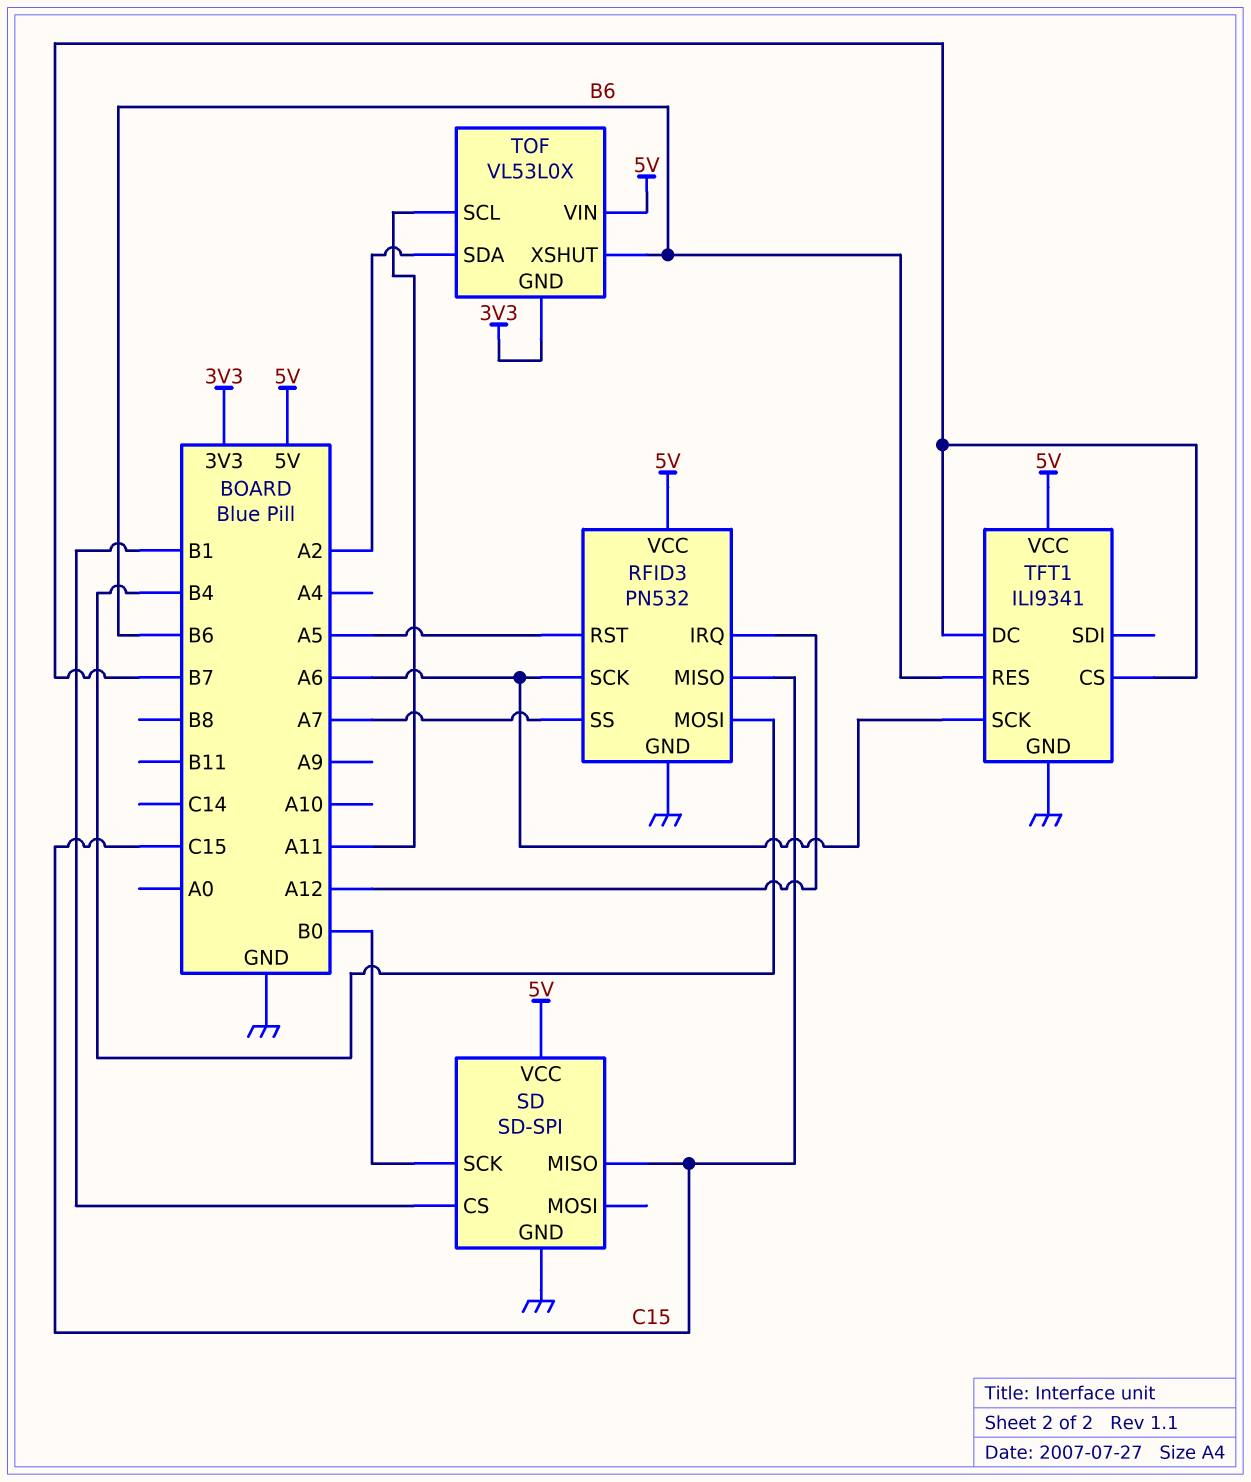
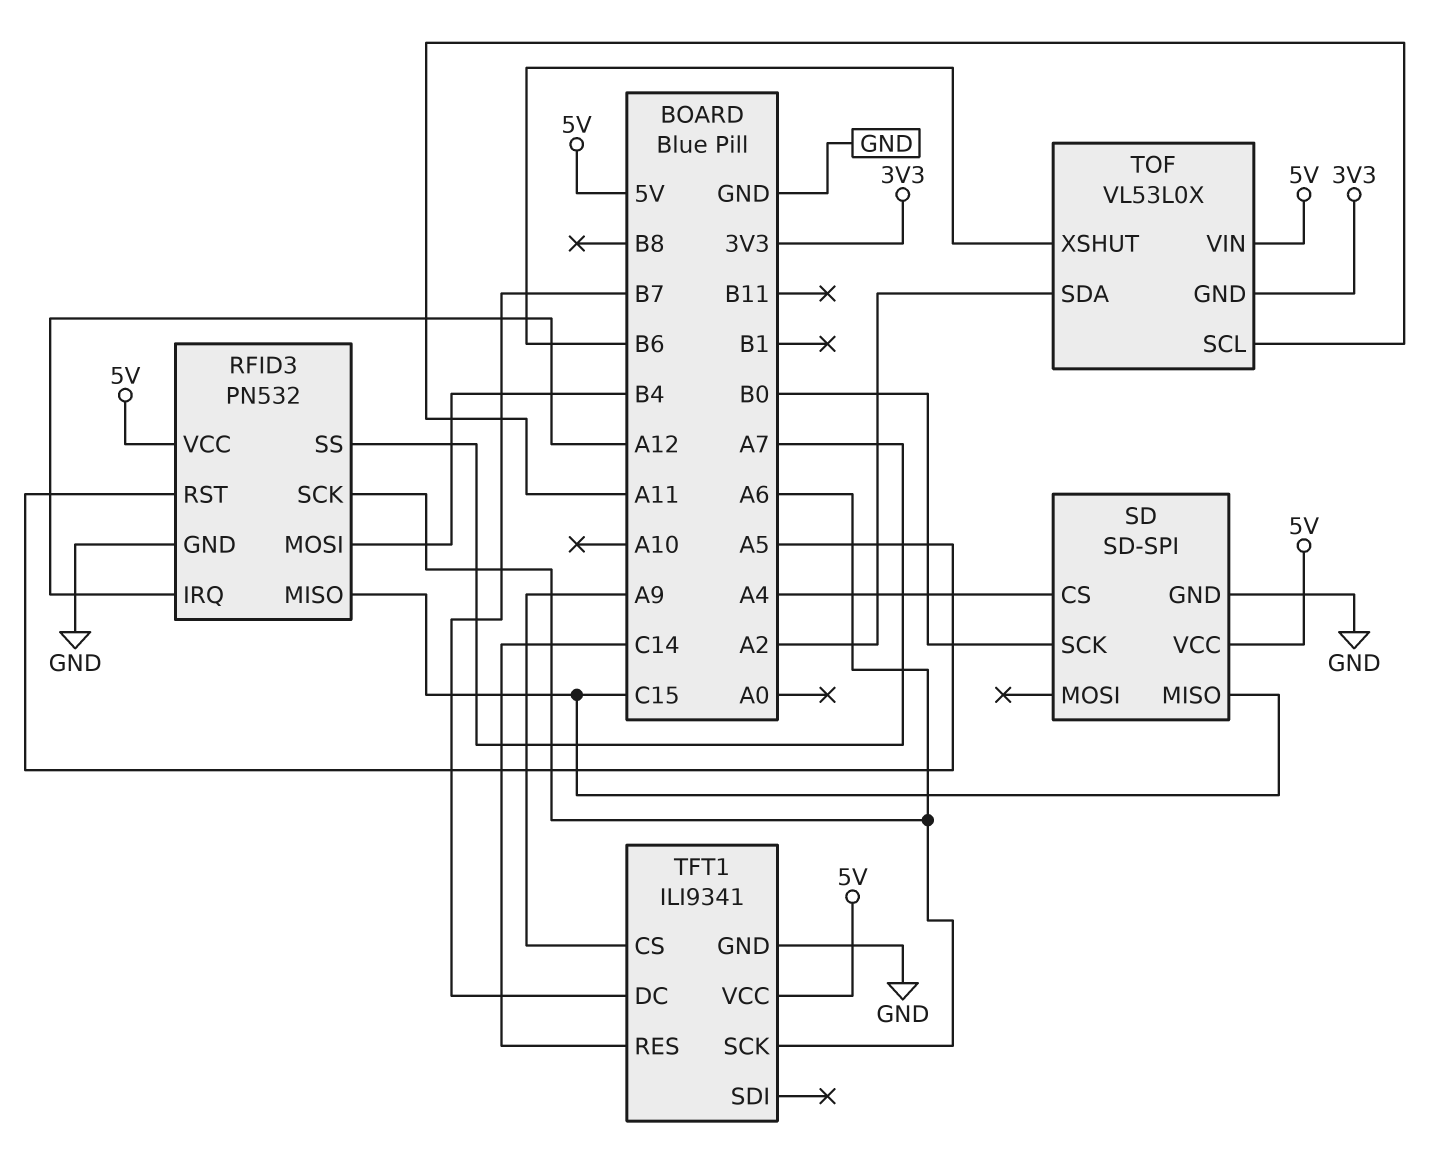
SD pin CS: B1 -> A4
TFT1 pin CS: B7 -> A9
TFT1 pin RES: B6 -> C14

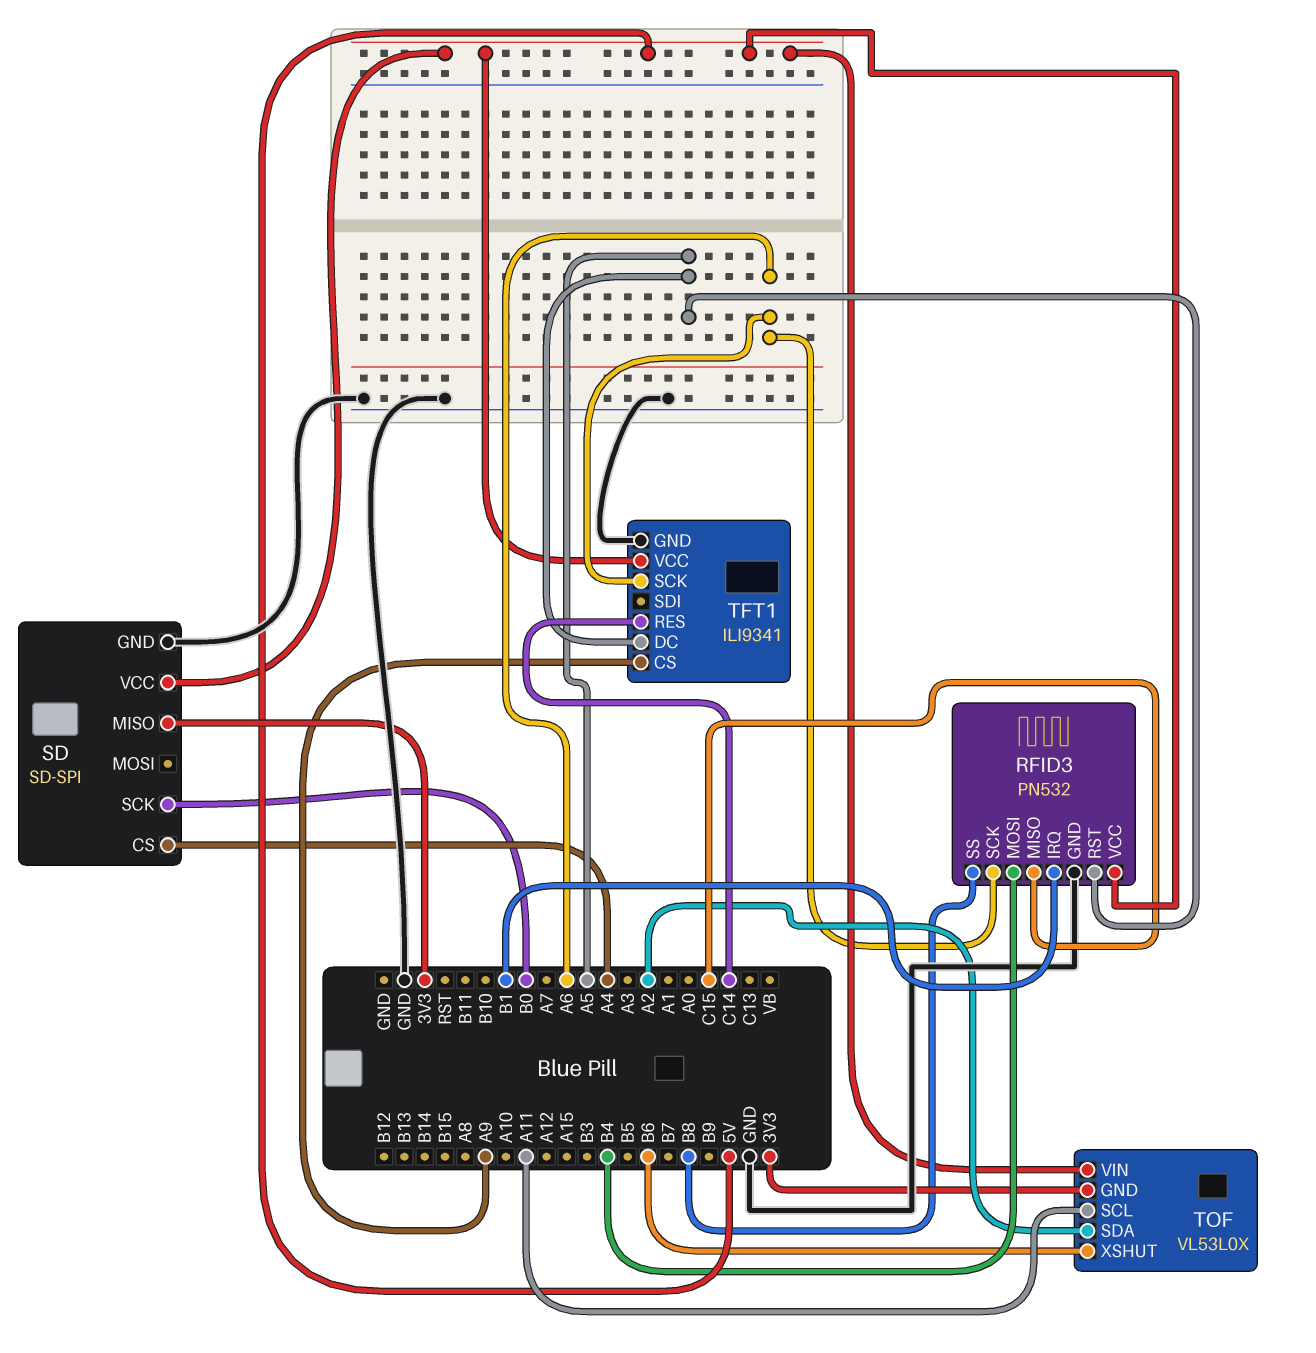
RFID3 pin IRQ: A12 -> B1
RFID3 pin SS: A7 -> B8
SD pin MISO: C15 -> 3V3
TFT1 pin DC: B7 -> A5

